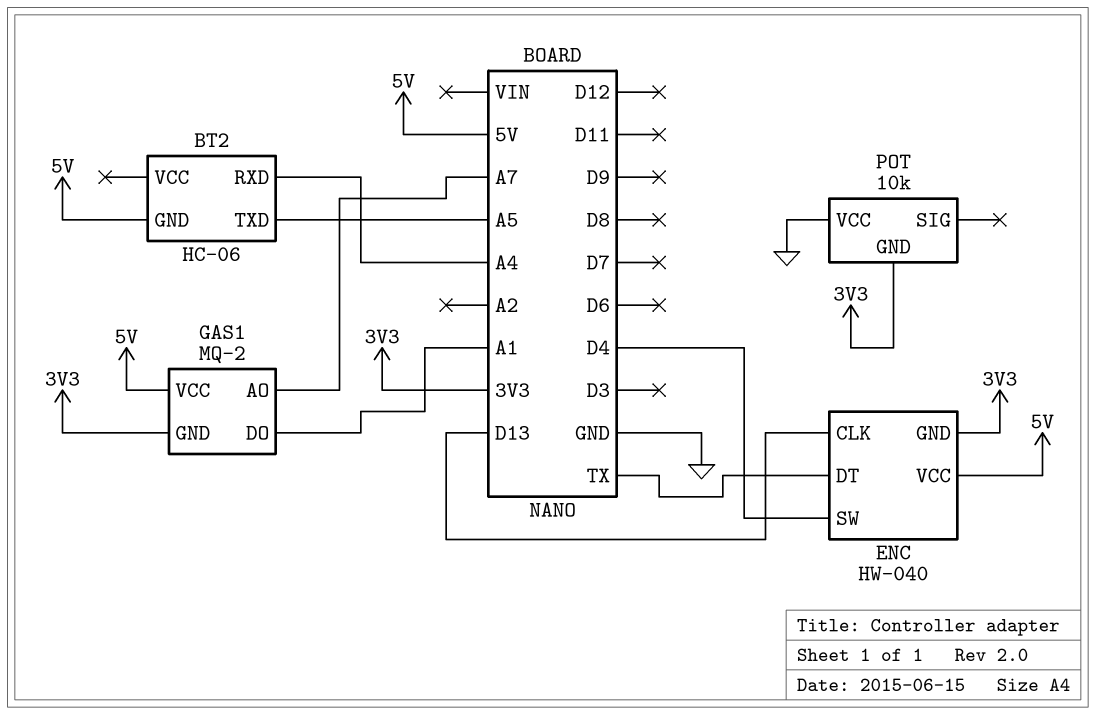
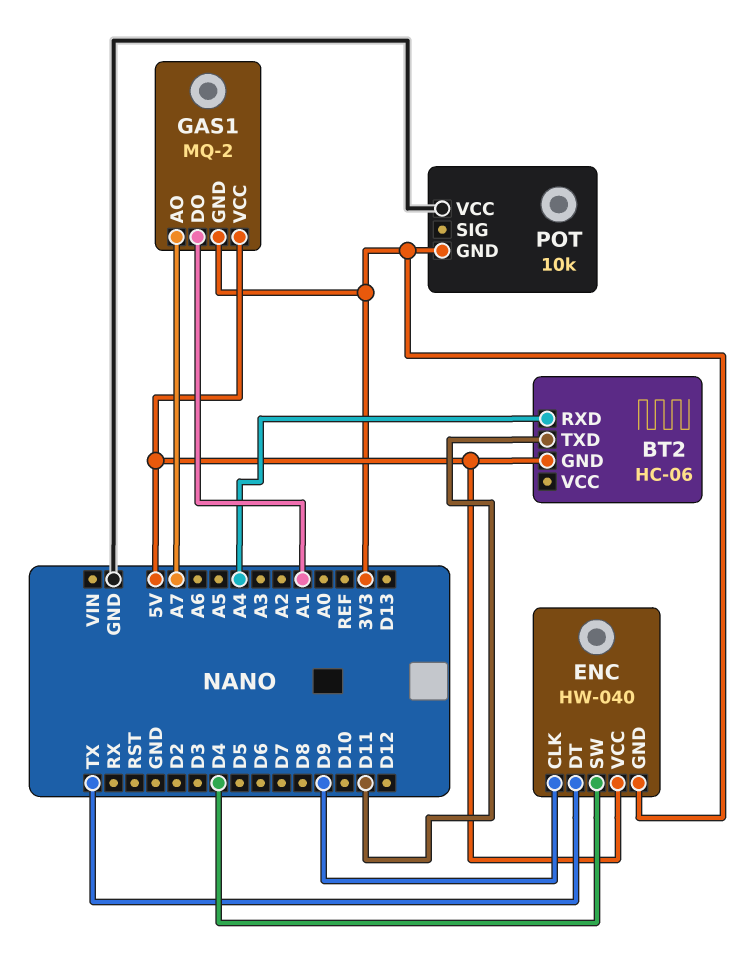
BT2 pin TXD: A5 -> D11
ENC pin CLK: D13 -> D9

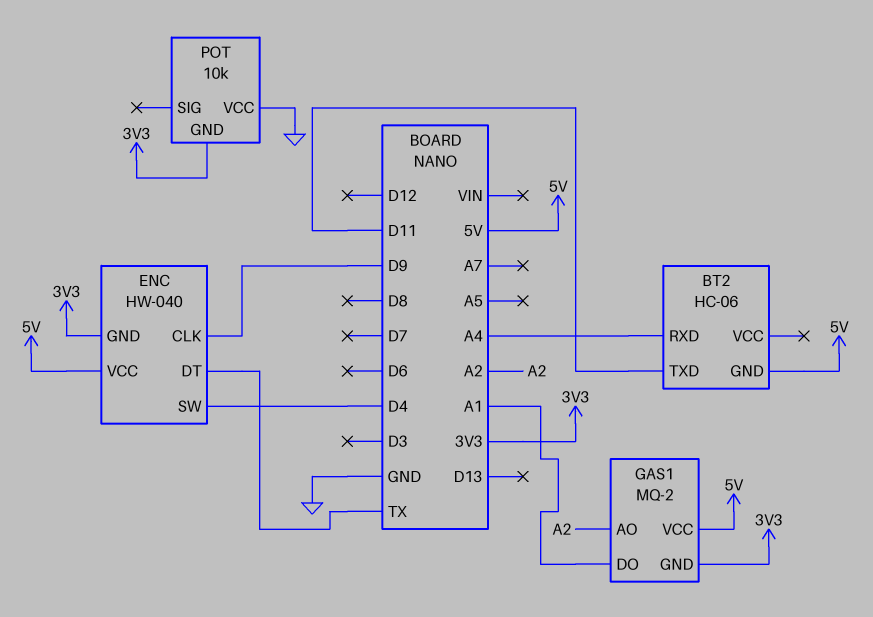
GAS1 pin AO: A7 -> A2

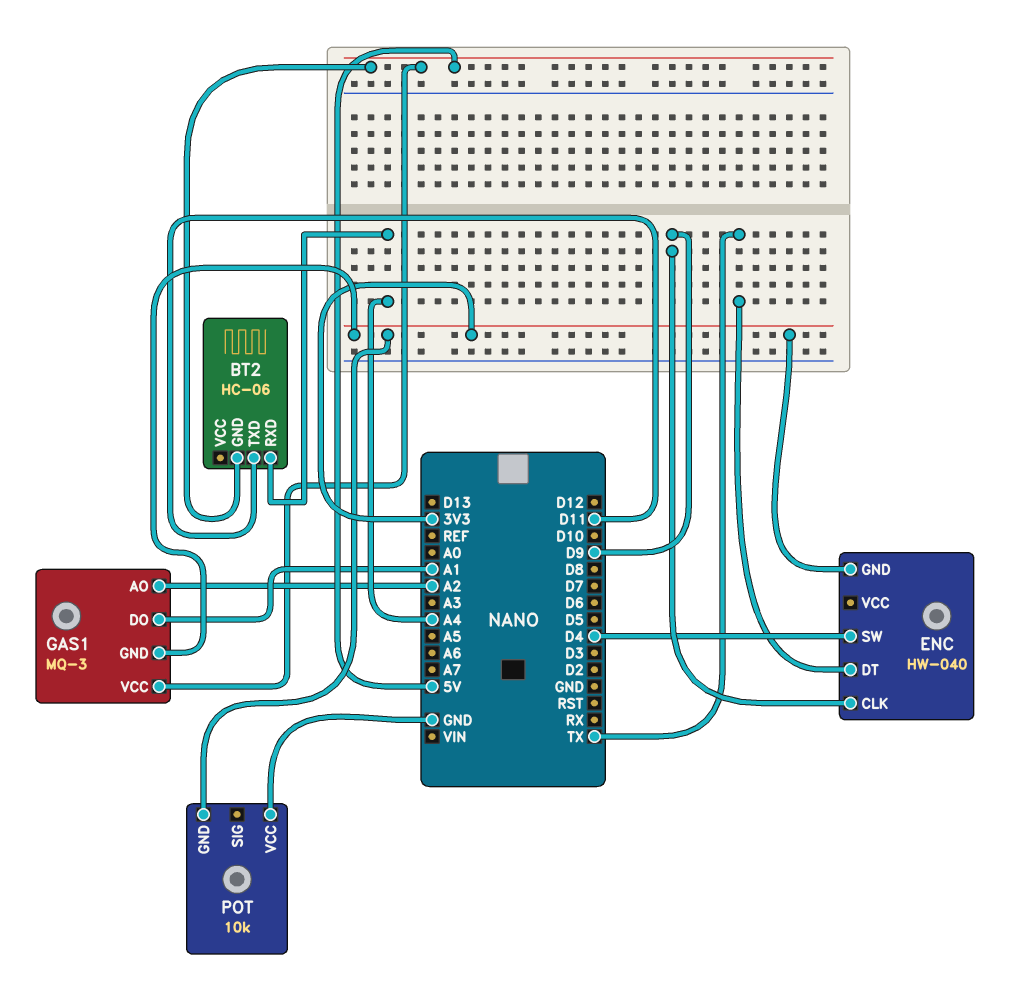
ENC pin VCC: 5V -> none
GAS1: MQ-2 -> MQ-3

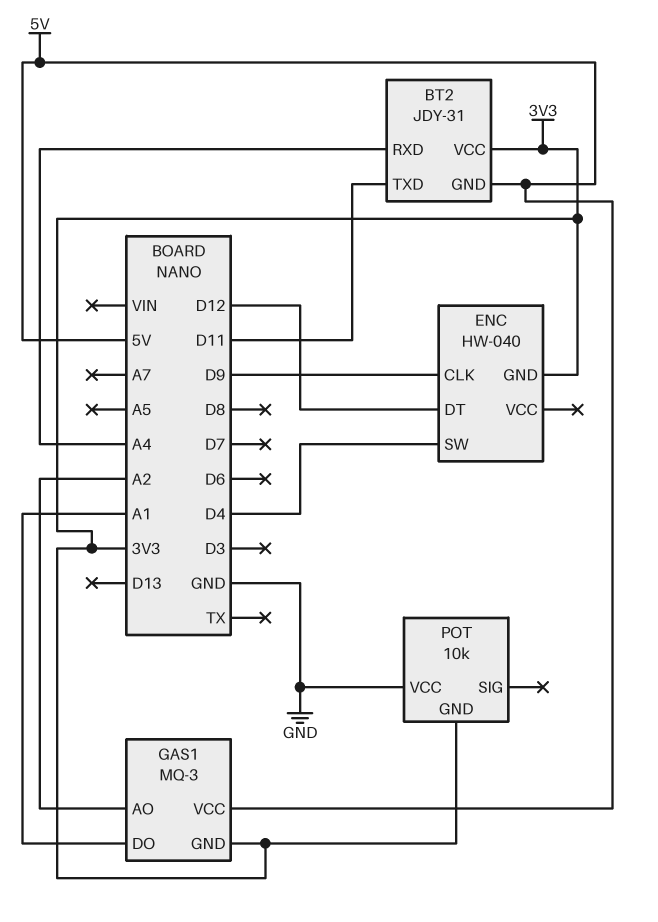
BT2: HC-06 -> JDY-31
BT2 pin VCC: none -> 3V3
ENC pin DT: TX -> D12

